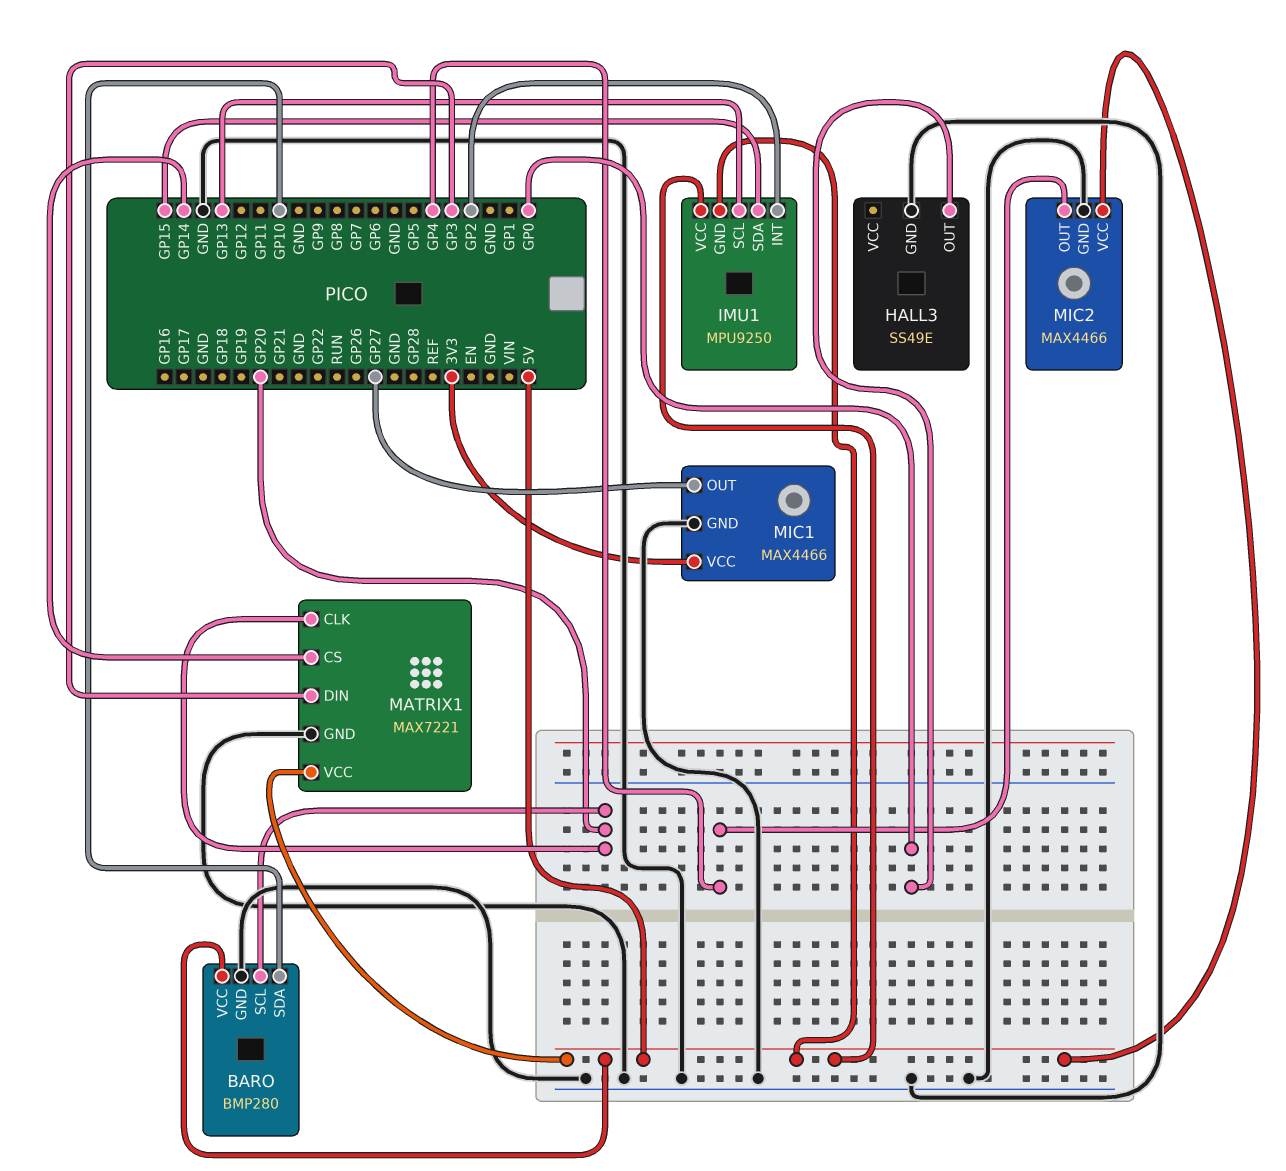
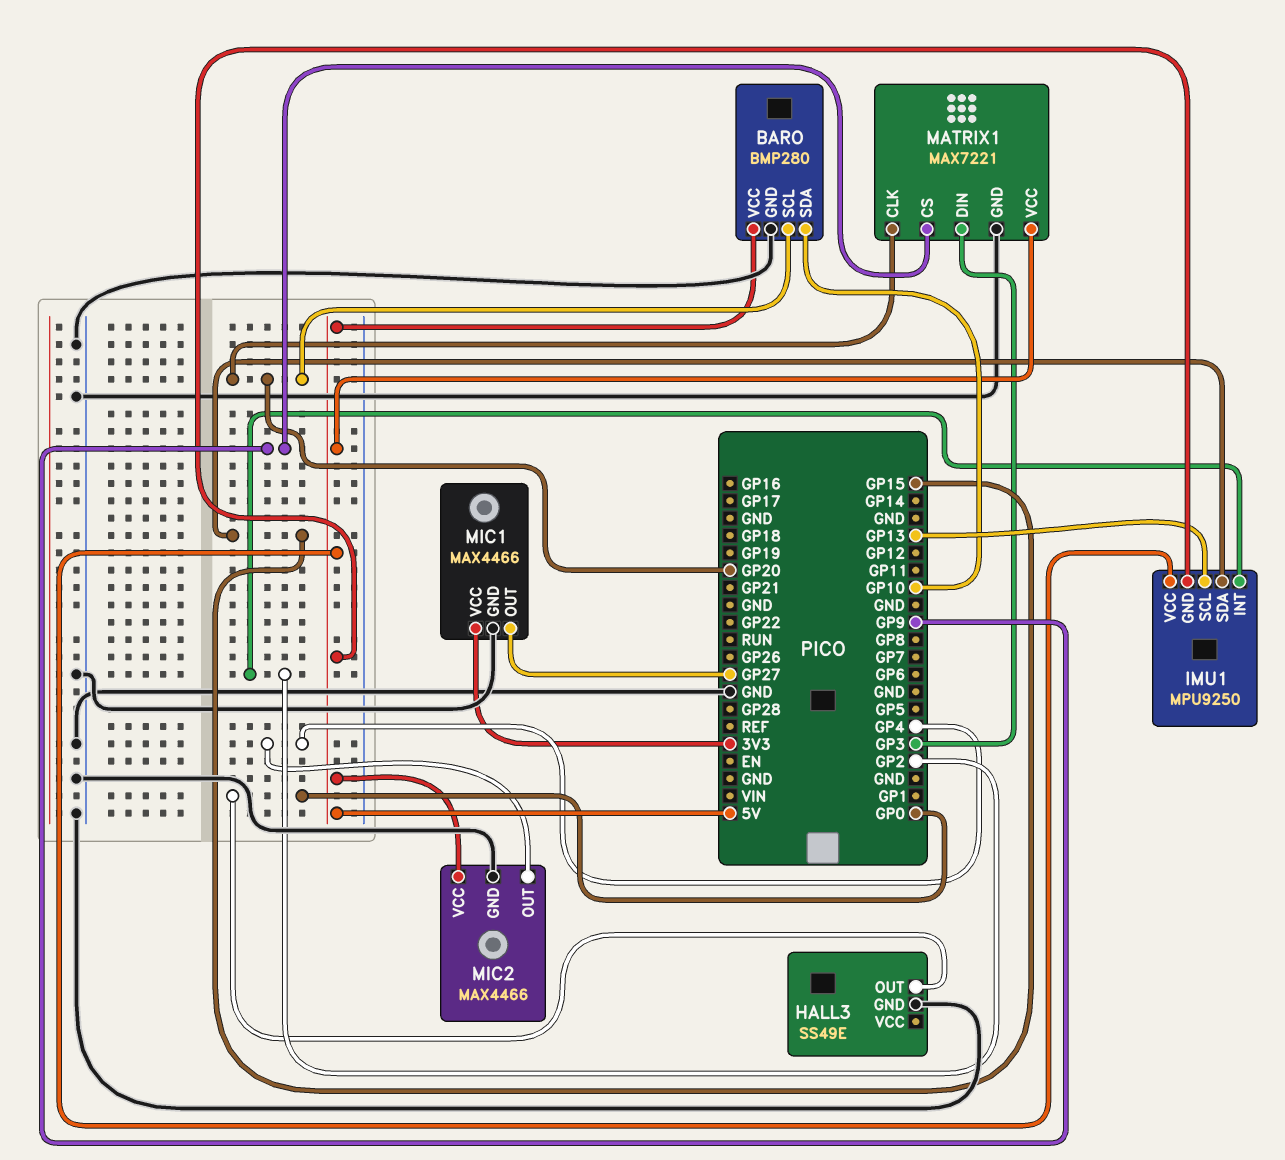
MATRIX1 pin CS: GP14 -> GP9

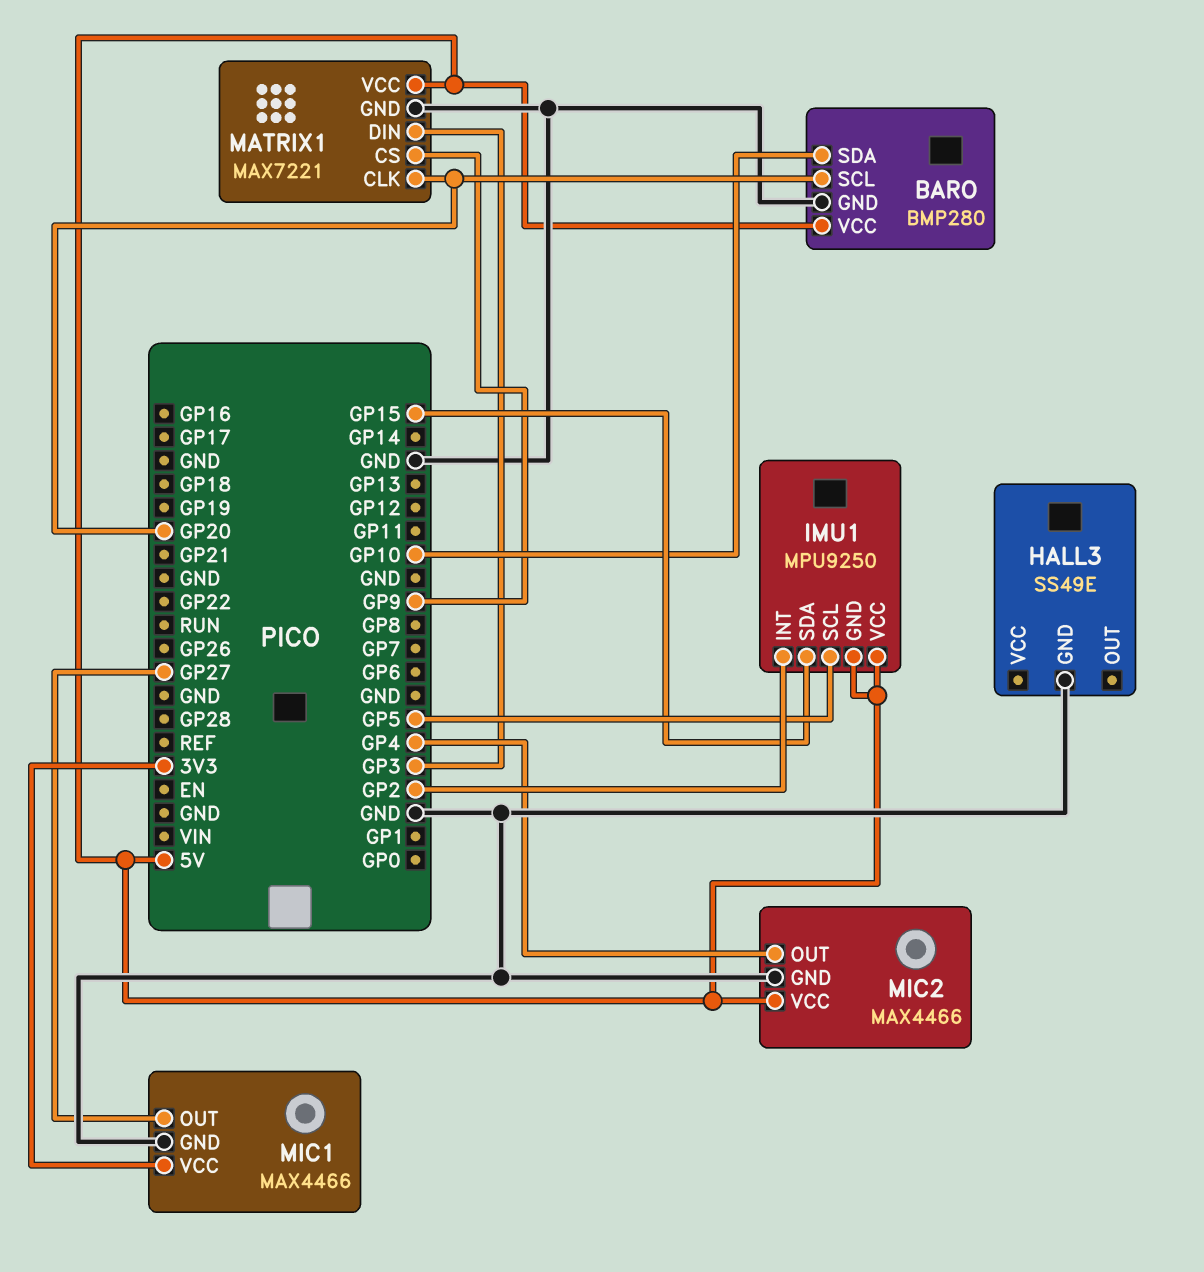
HALL3 pin OUT: GP0 -> none
IMU1 pin SCL: GP13 -> GP5

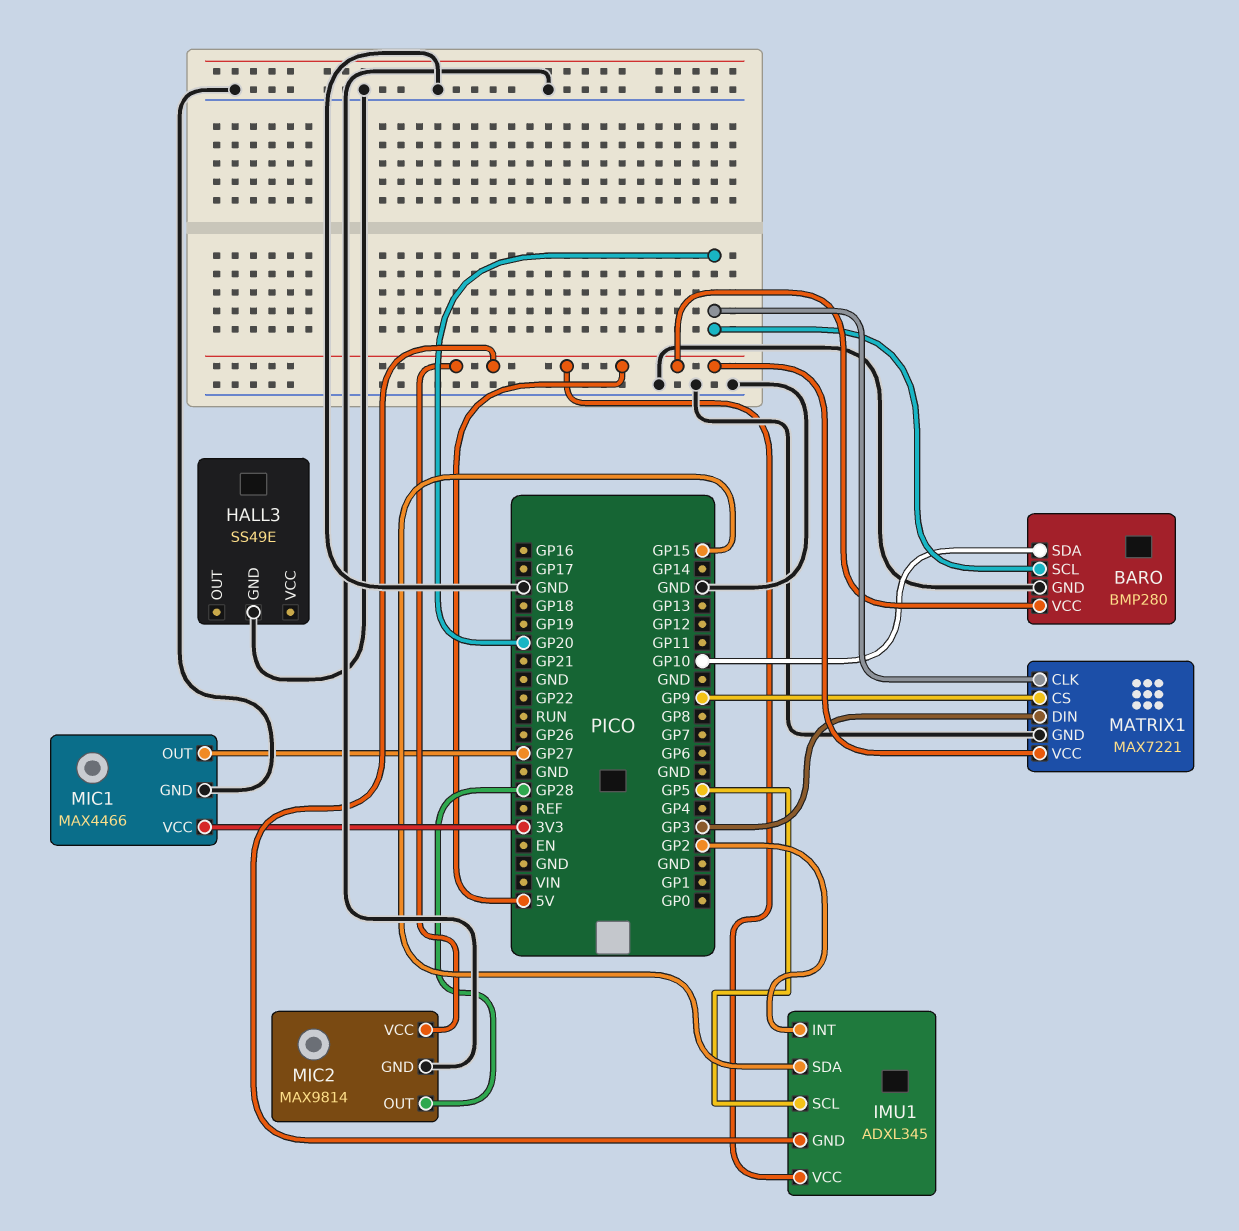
IMU1: MPU9250 -> ADXL345
MIC2: MAX4466 -> MAX9814
MIC2 pin OUT: GP4 -> GP28

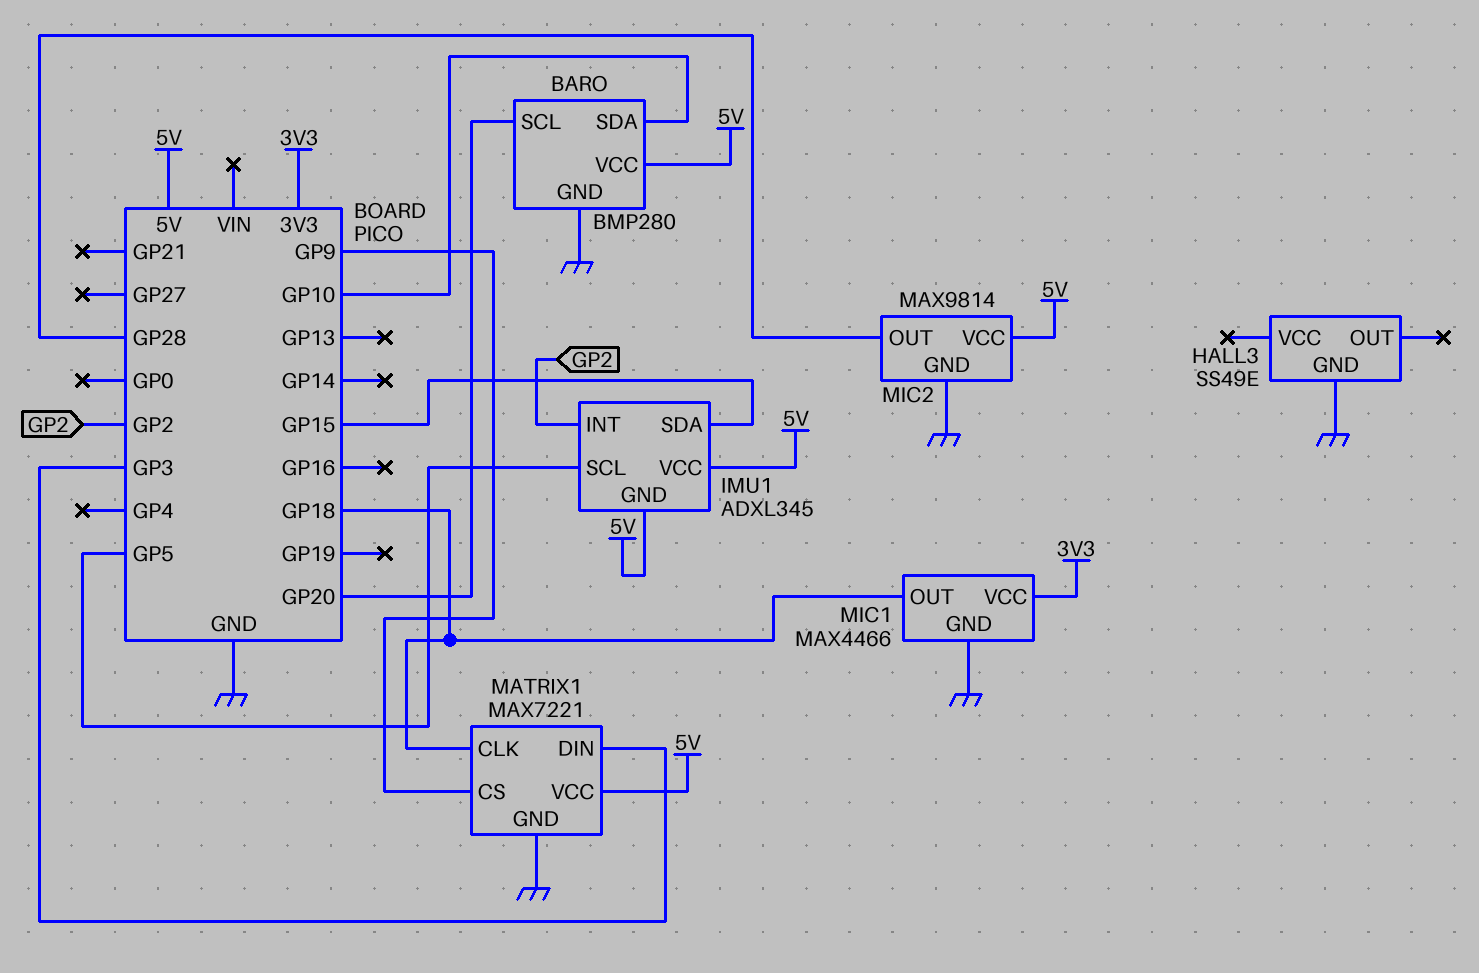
MATRIX1 pin CLK: GP20 -> GP18
MIC1 pin OUT: GP27 -> GP18

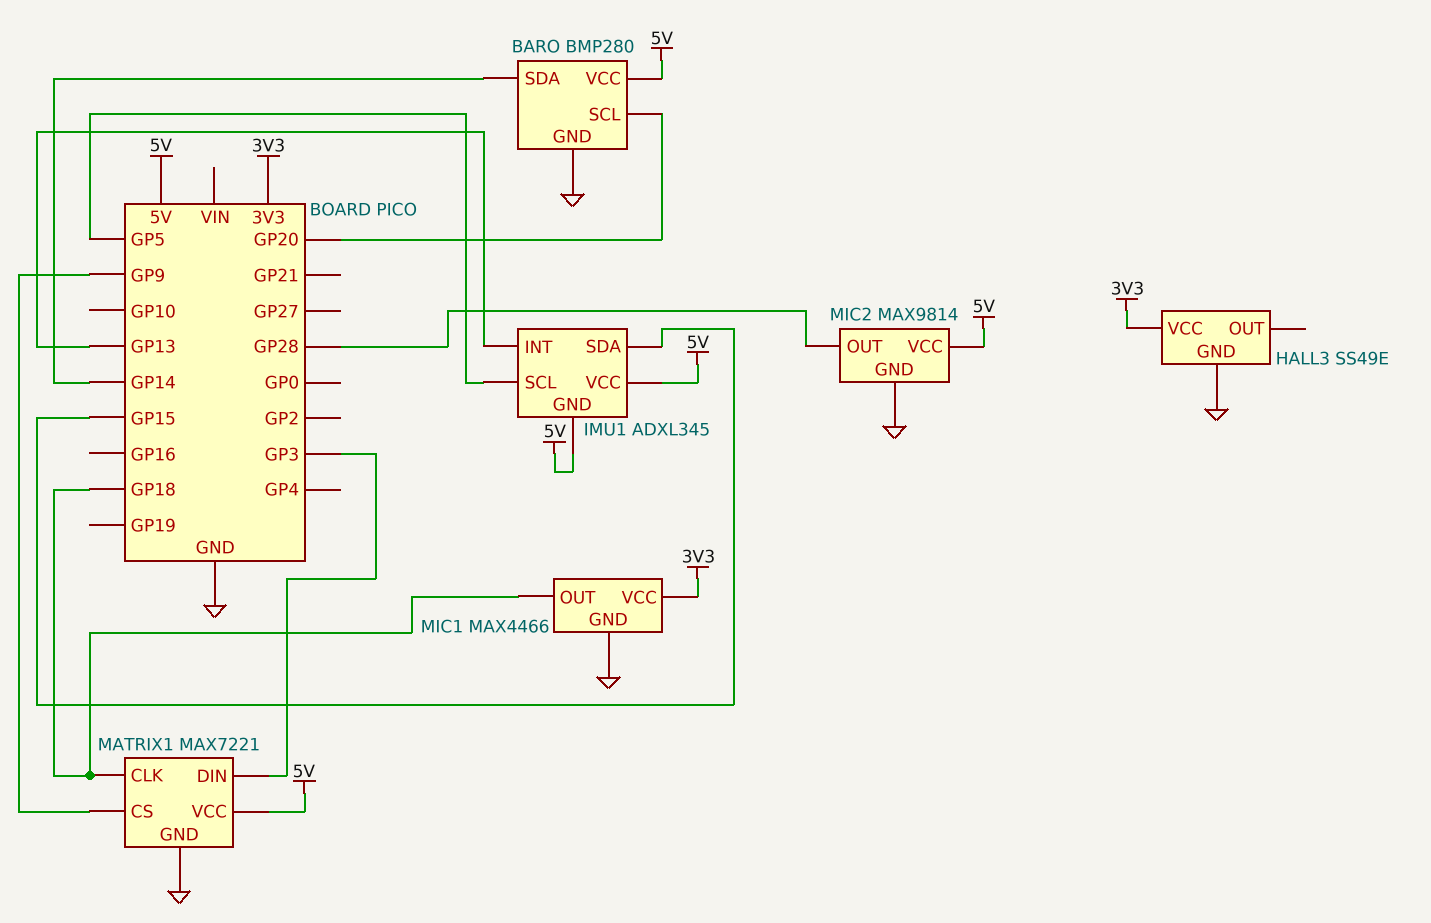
BARO pin SDA: GP10 -> GP14
HALL3 pin VCC: none -> 3V3
IMU1 pin INT: GP2 -> GP13

